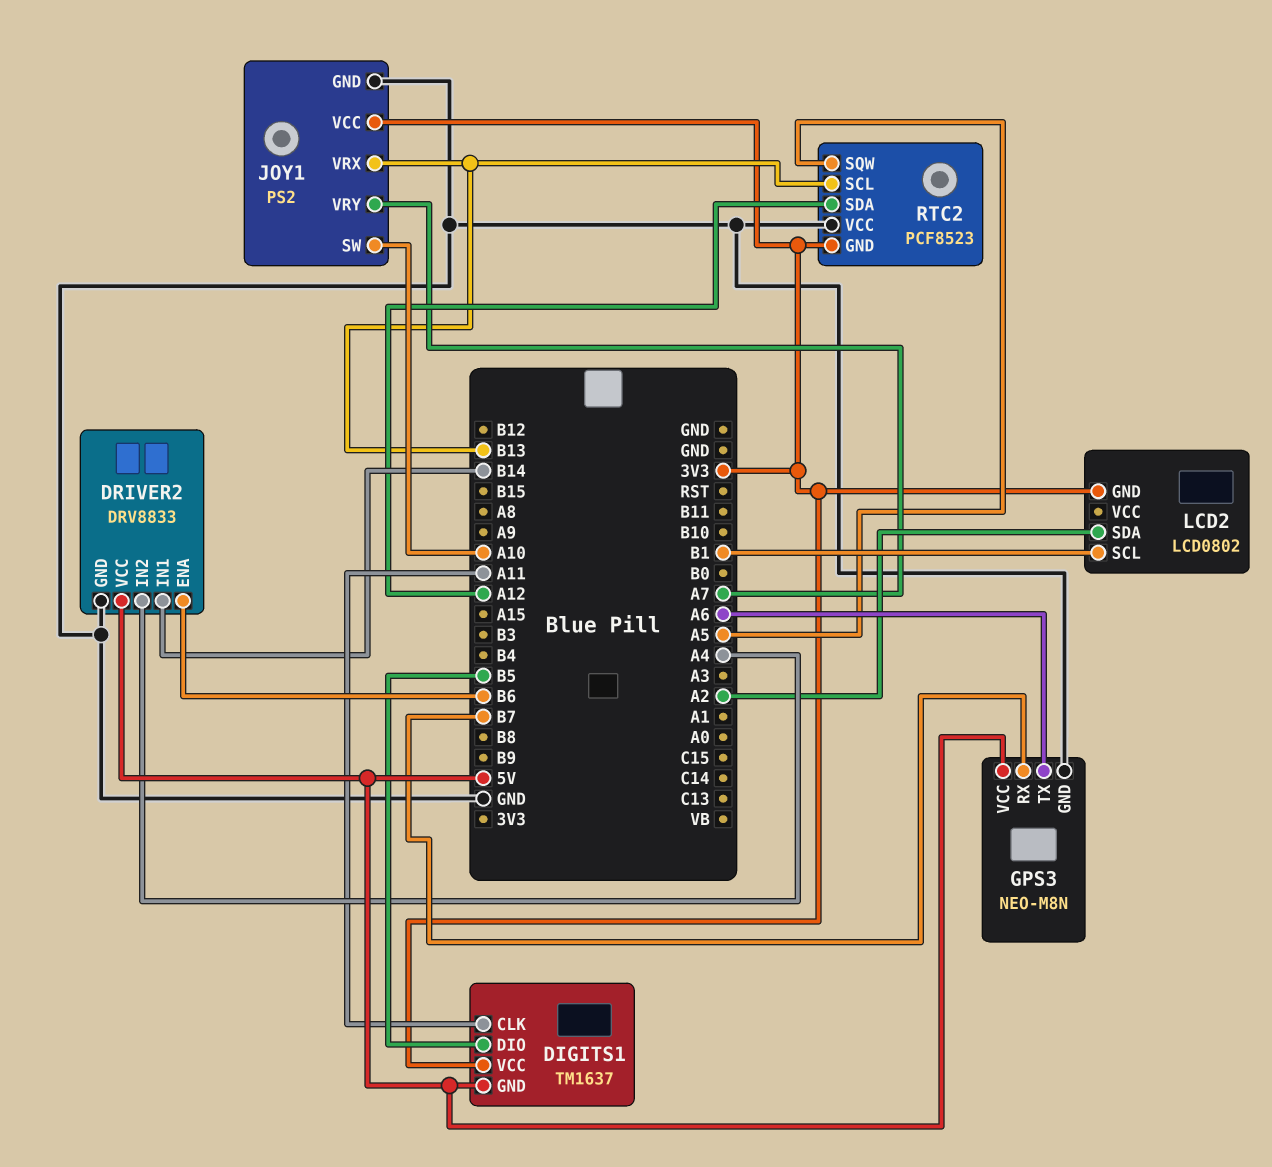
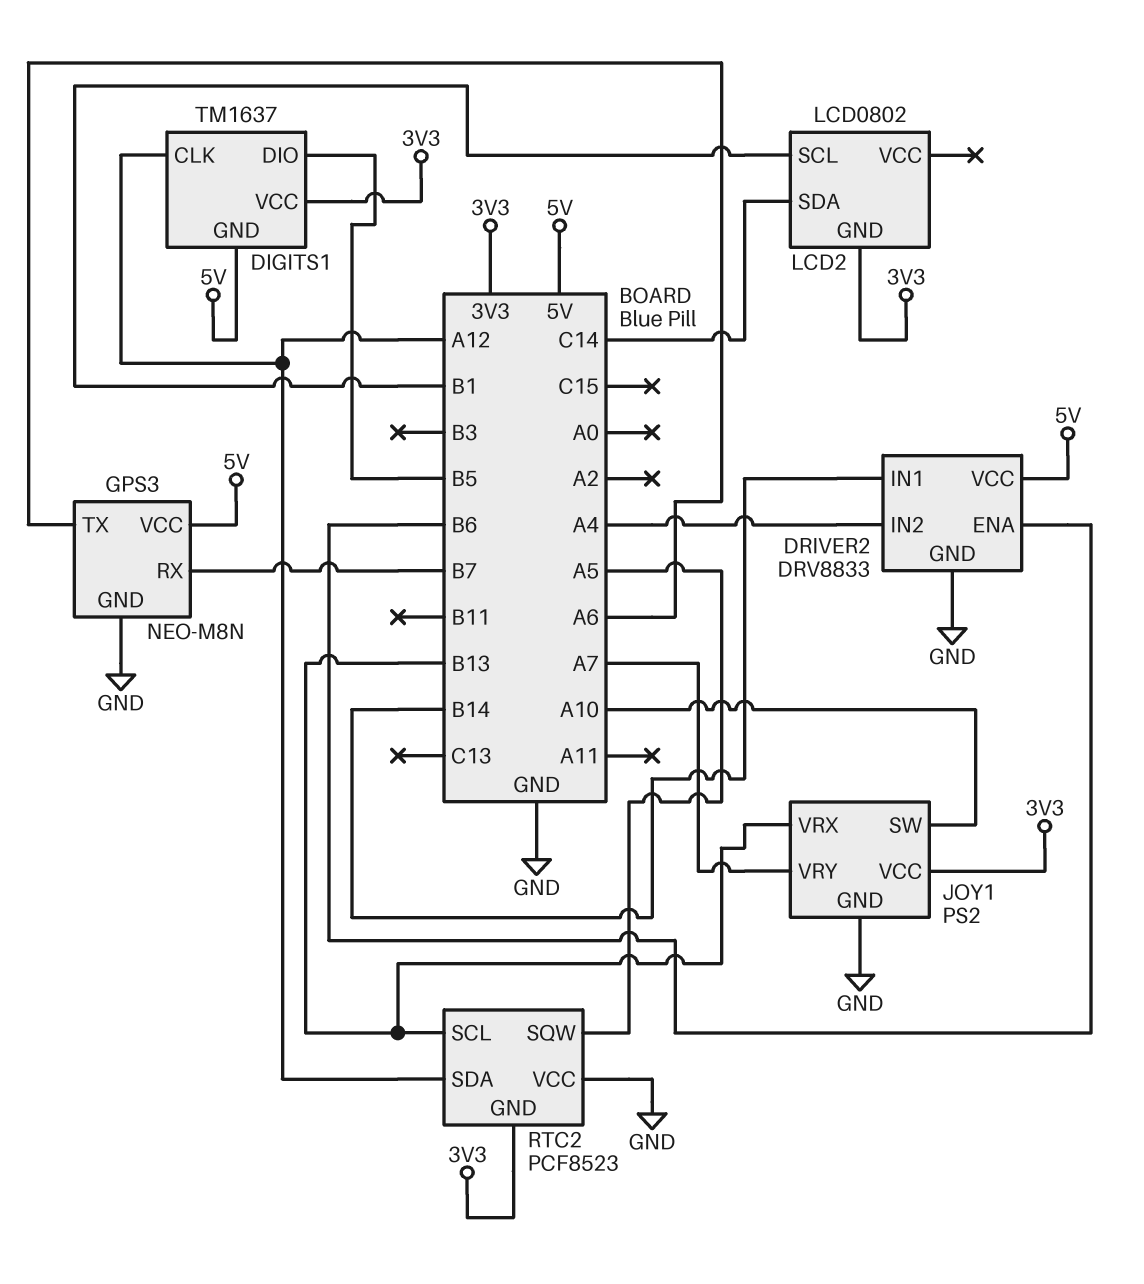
DIGITS1 pin CLK: A11 -> A12
LCD2 pin SDA: A2 -> C14

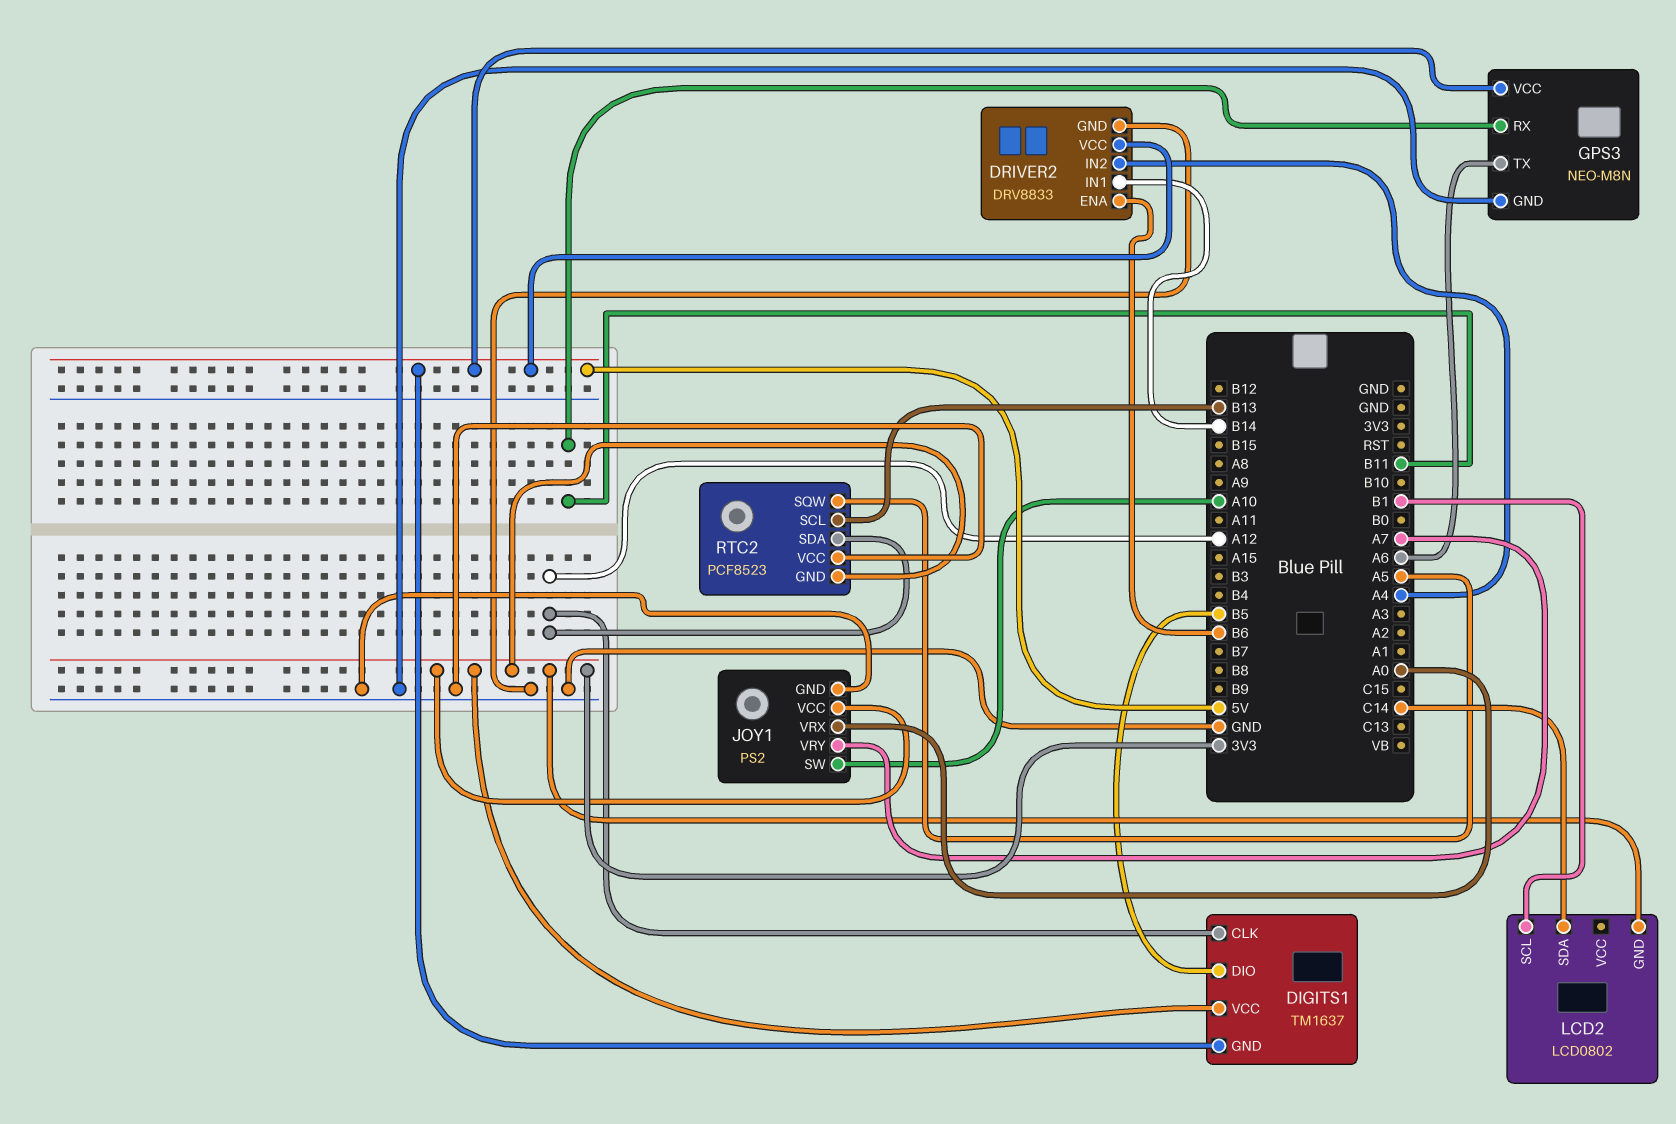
GPS3 pin RX: B7 -> B11
JOY1 pin VRX: B13 -> A0

